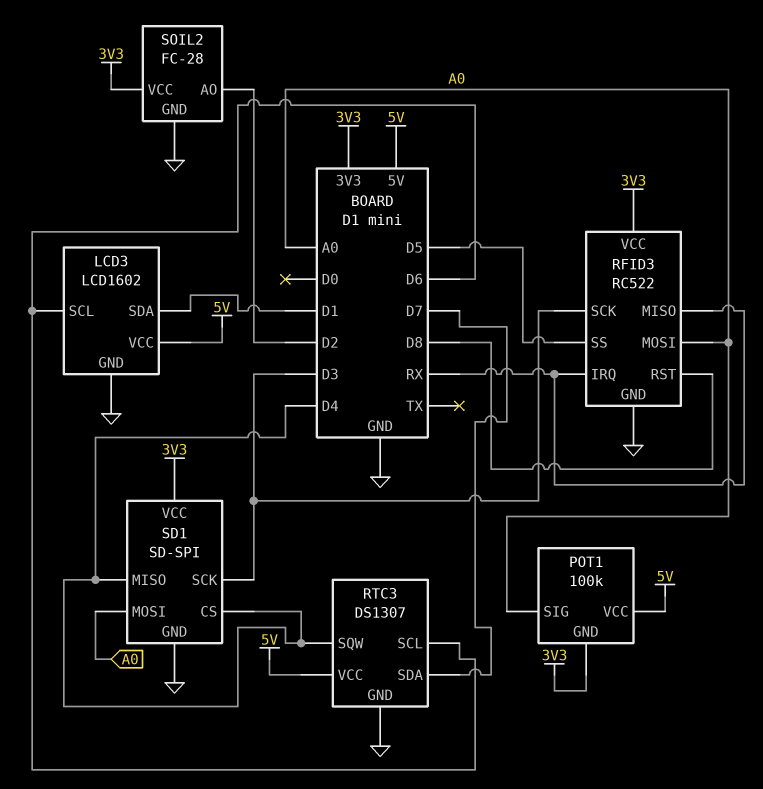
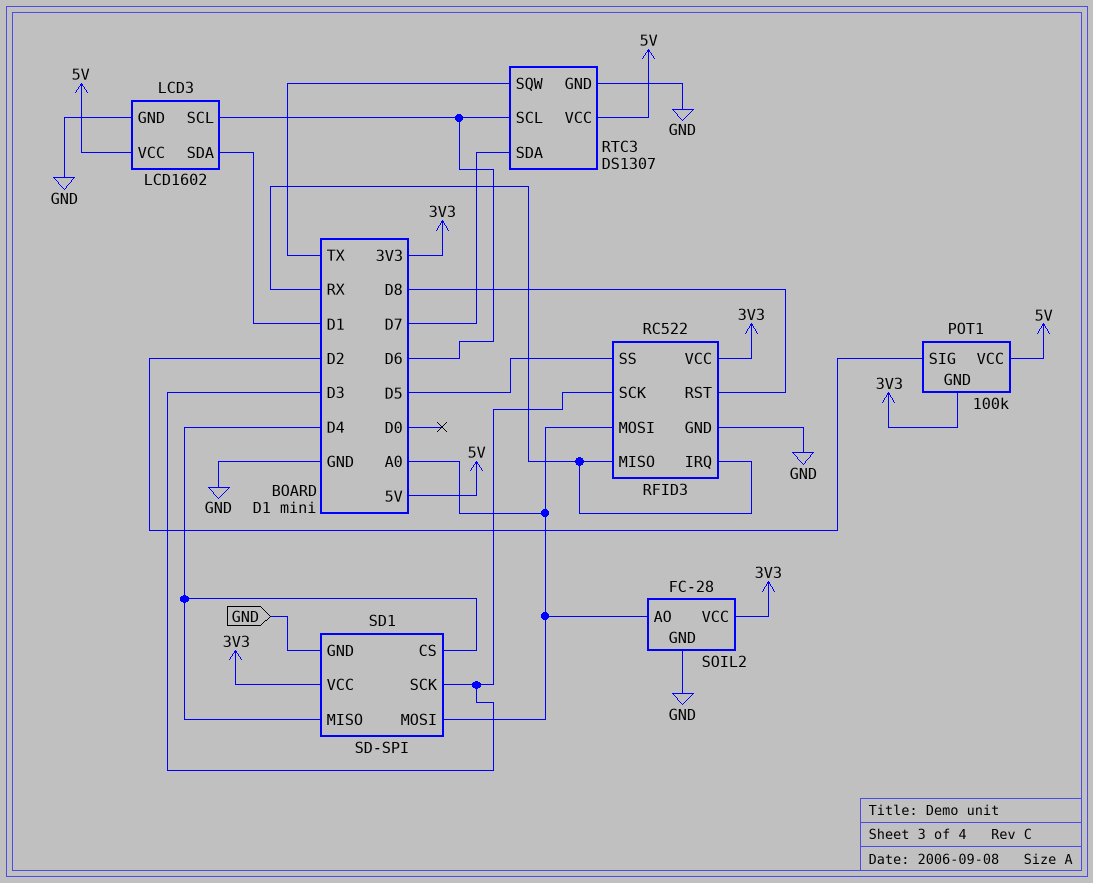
POT1 pin SIG: A0 -> D2
RTC3 pin SQW: D4 -> TX
SOIL2 pin AO: D2 -> A0

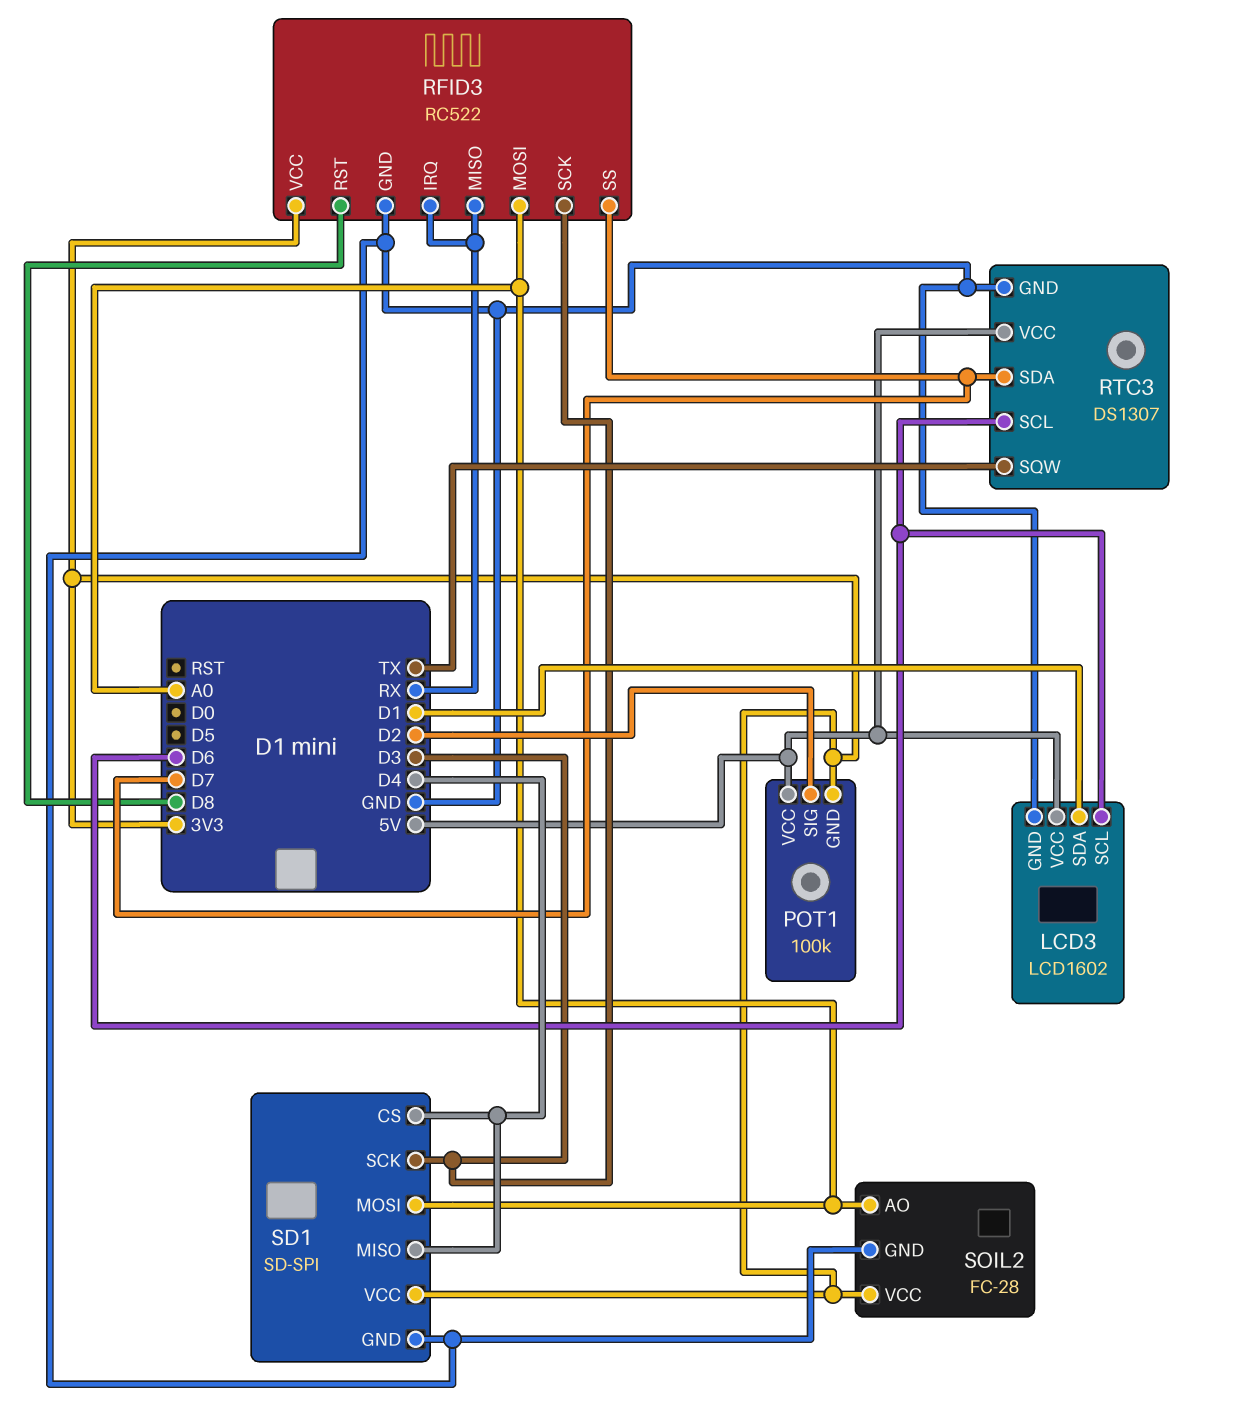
RFID3 pin SS: D5 -> D7

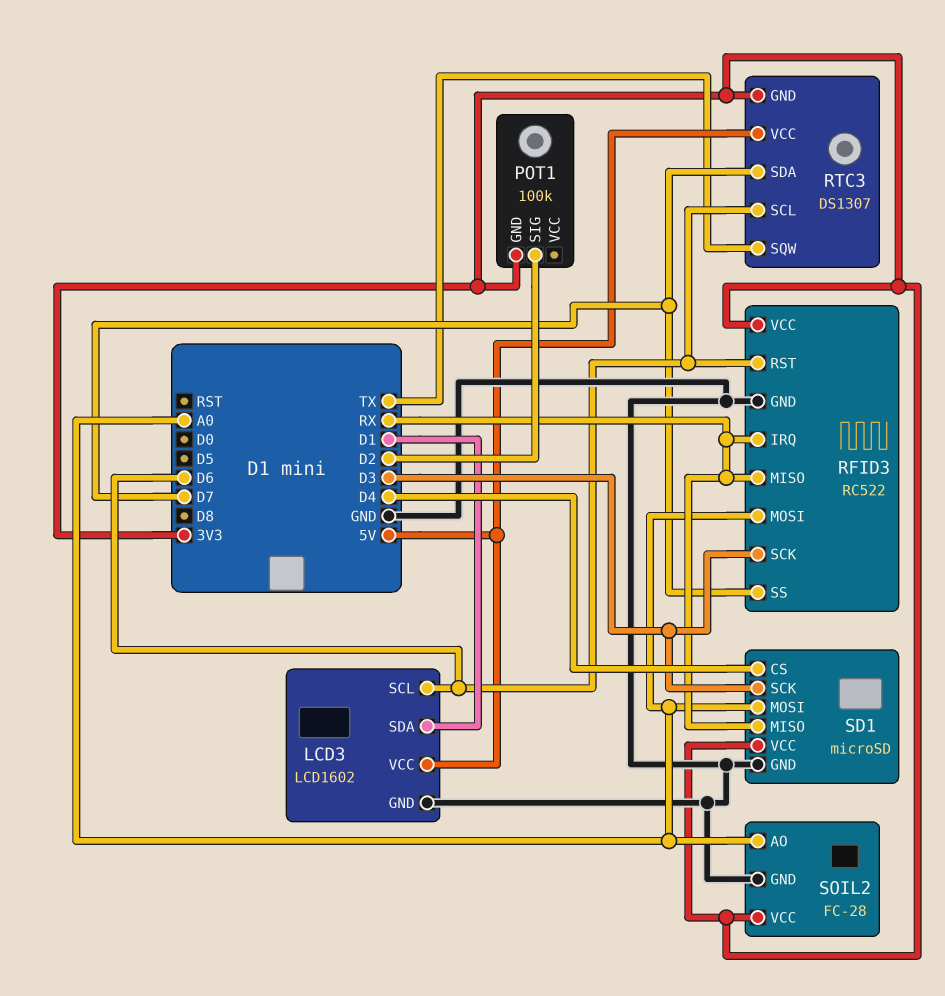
POT1 pin VCC: 5V -> none
RFID3 pin RST: D8 -> D6
RTC3 pin GND: GND -> 3V3
SD1: SD-SPI -> microSD
SD1 pin MISO: D4 -> RX

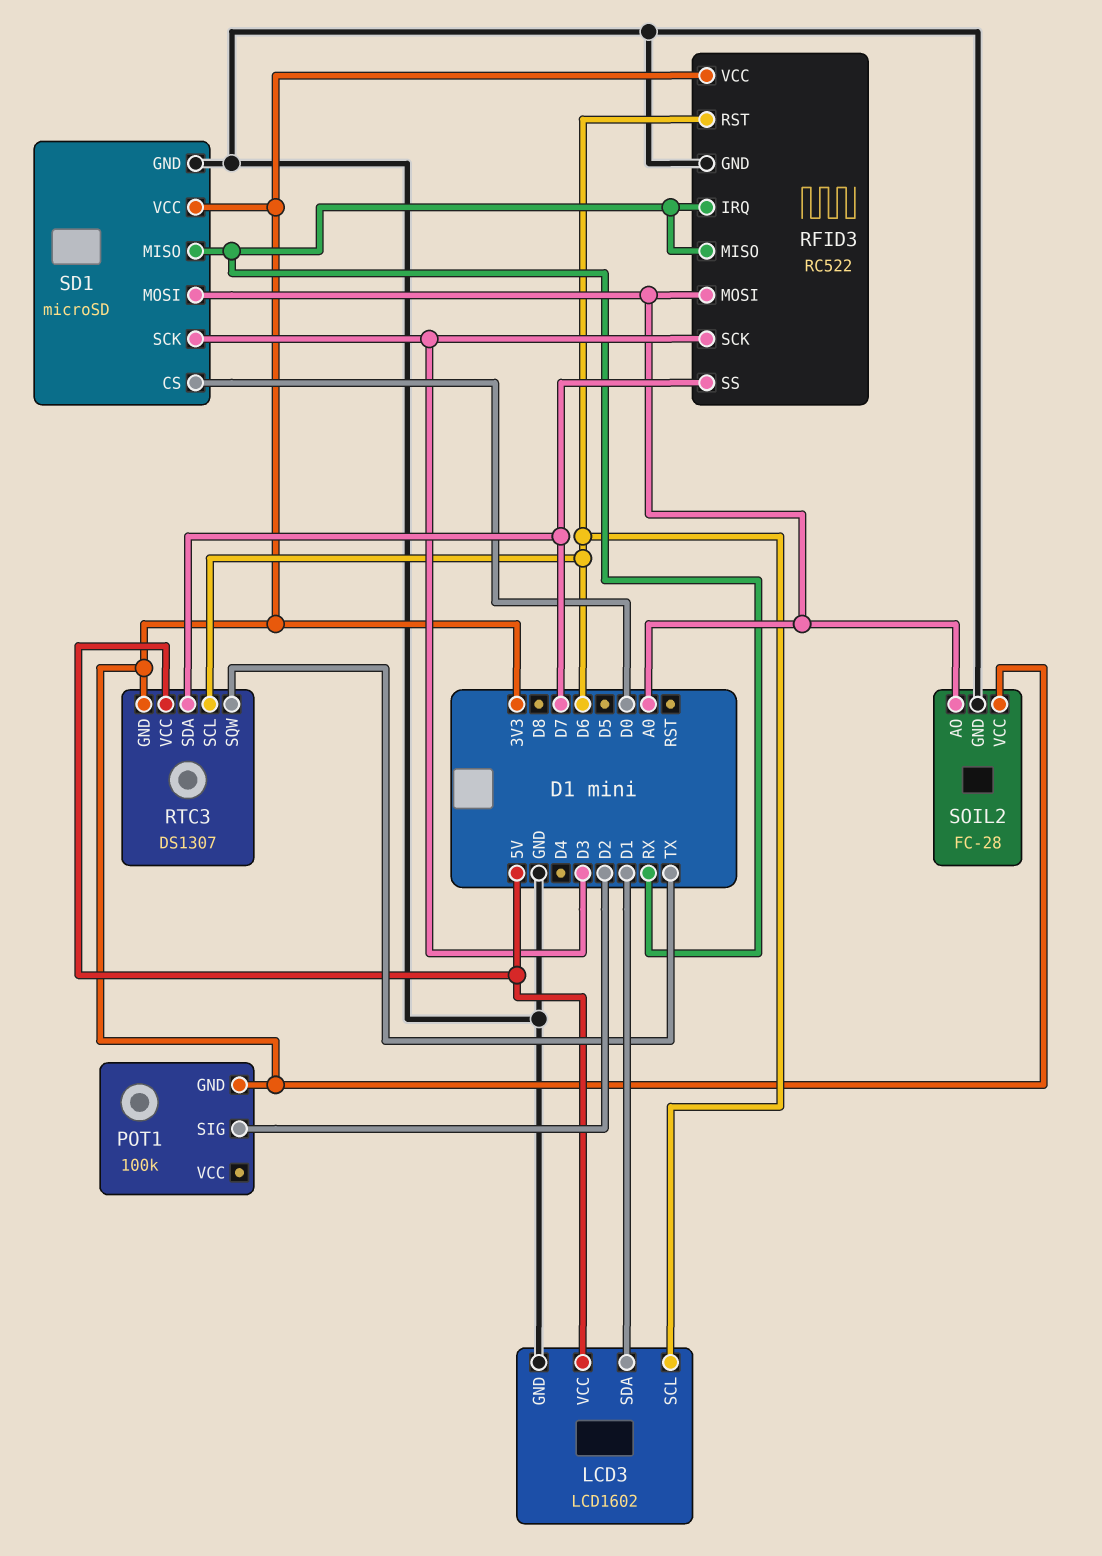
SD1 pin CS: D4 -> D0

